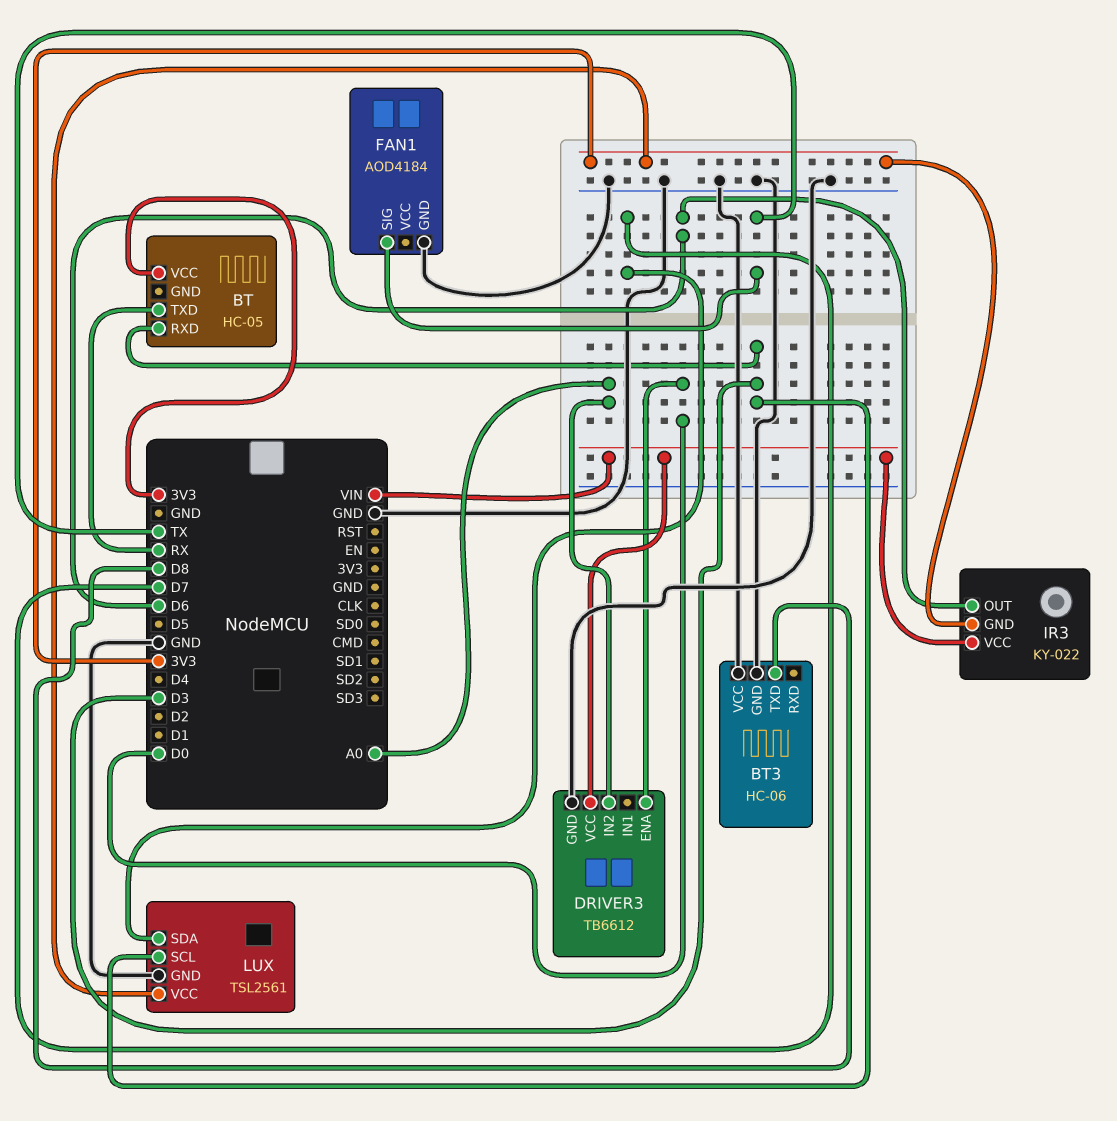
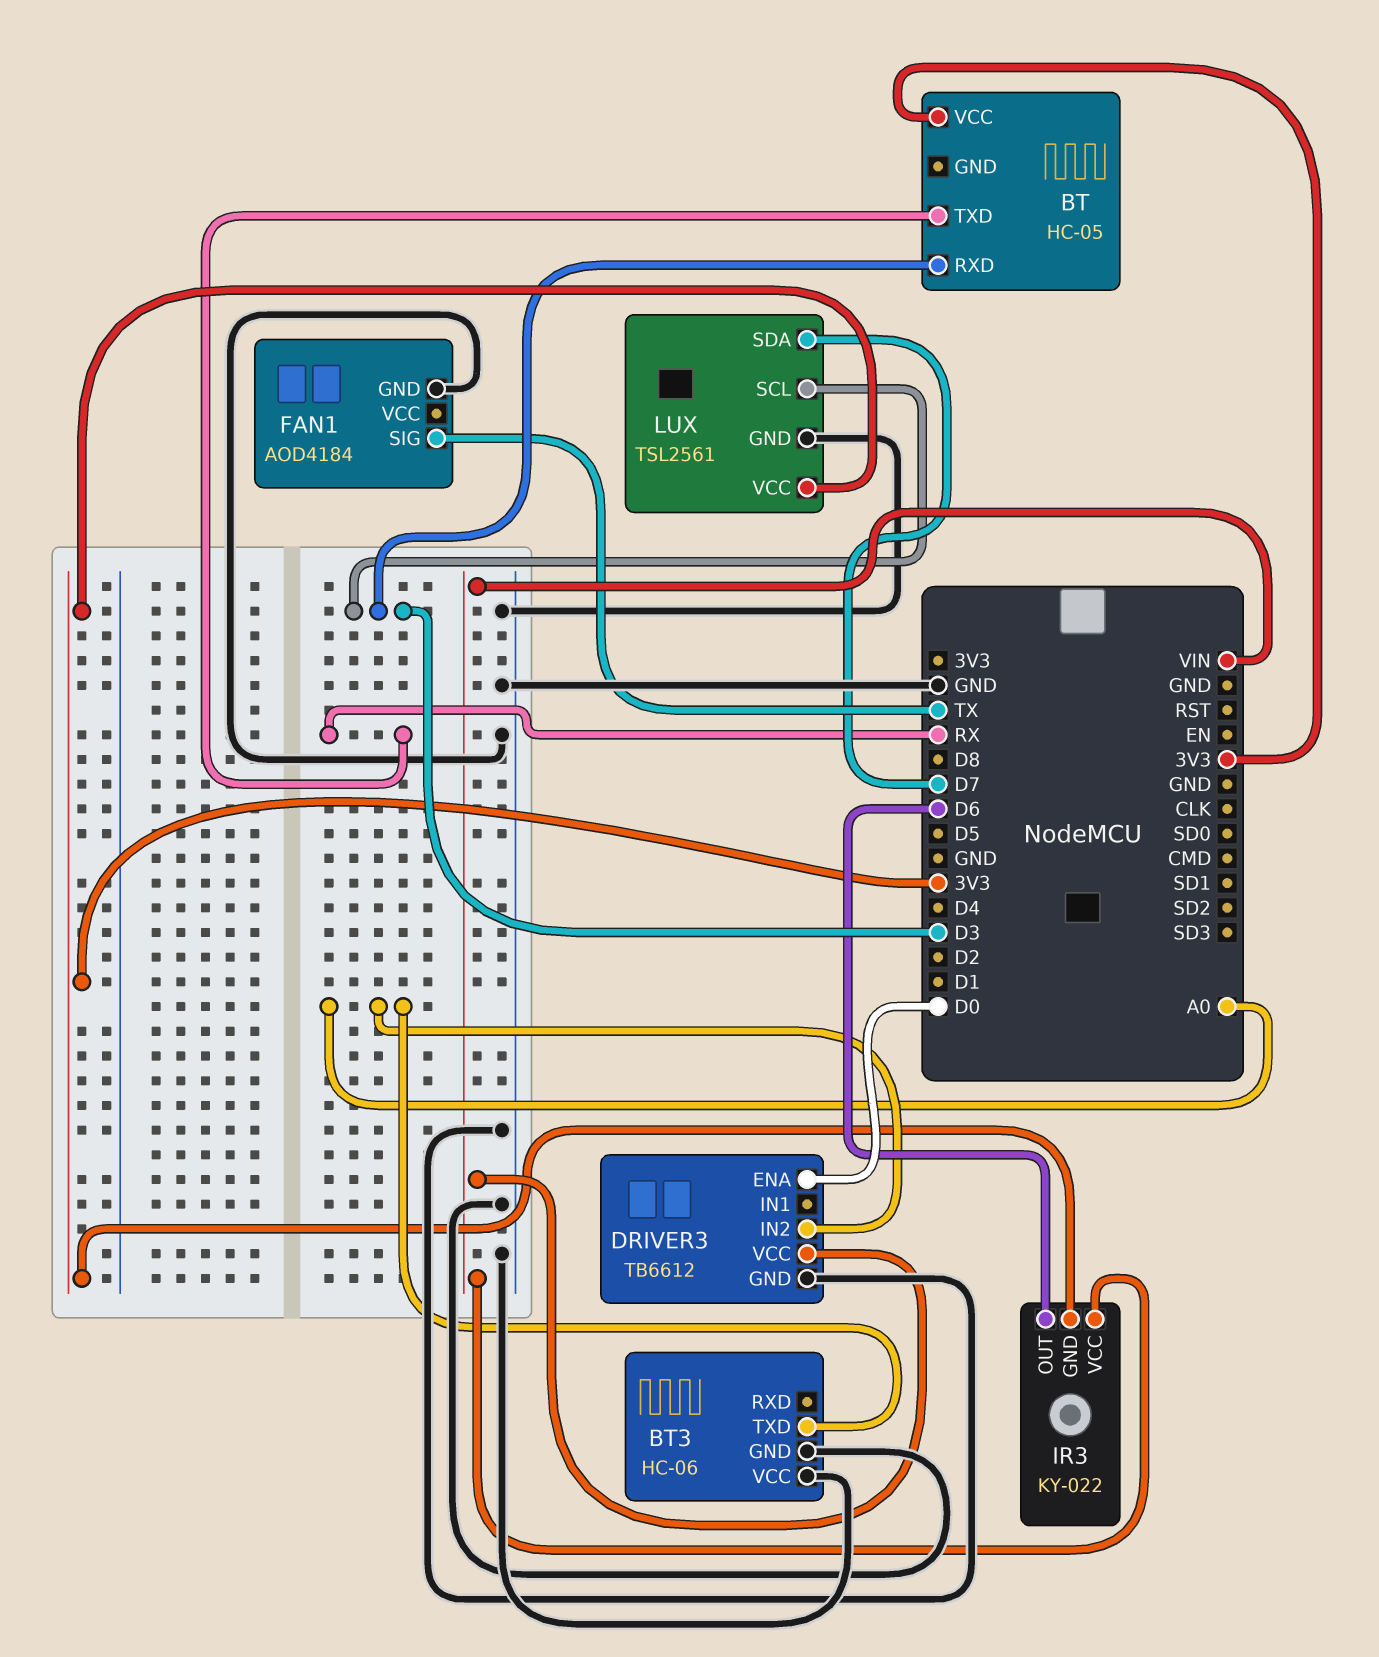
BT3 pin TXD: D8 -> A0

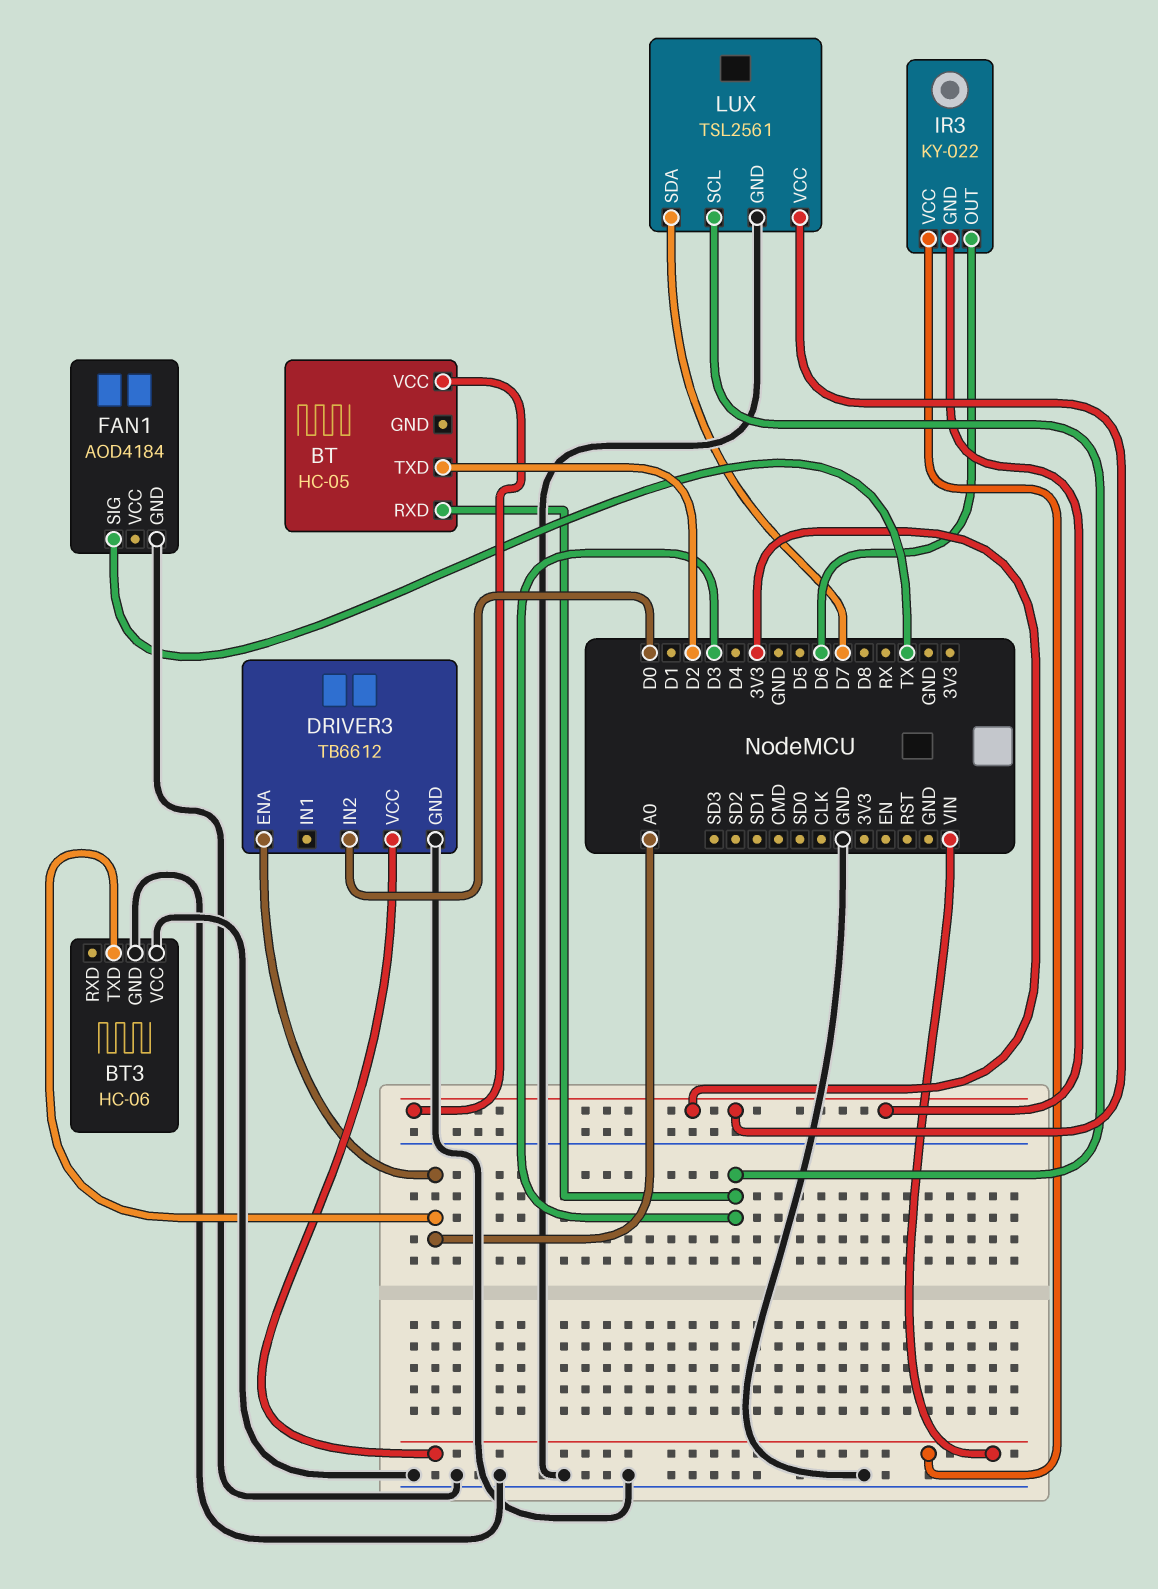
BT pin TXD: RX -> D2
DRIVER3 pin ENA: D0 -> A0
DRIVER3 pin IN2: A0 -> D0

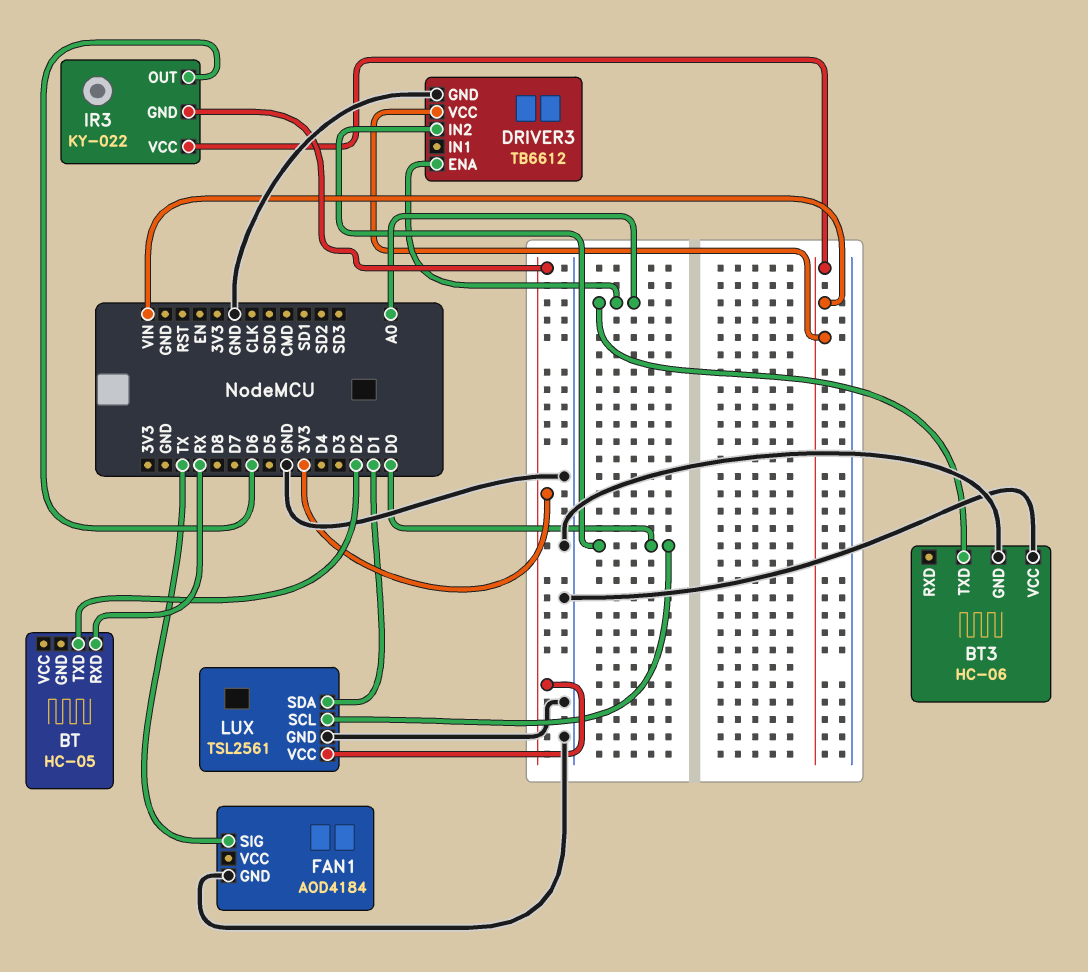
BT pin RXD: D3 -> RX
BT pin VCC: 3V3 -> none
LUX pin SCL: D3 -> D0
LUX pin SDA: D7 -> D1

